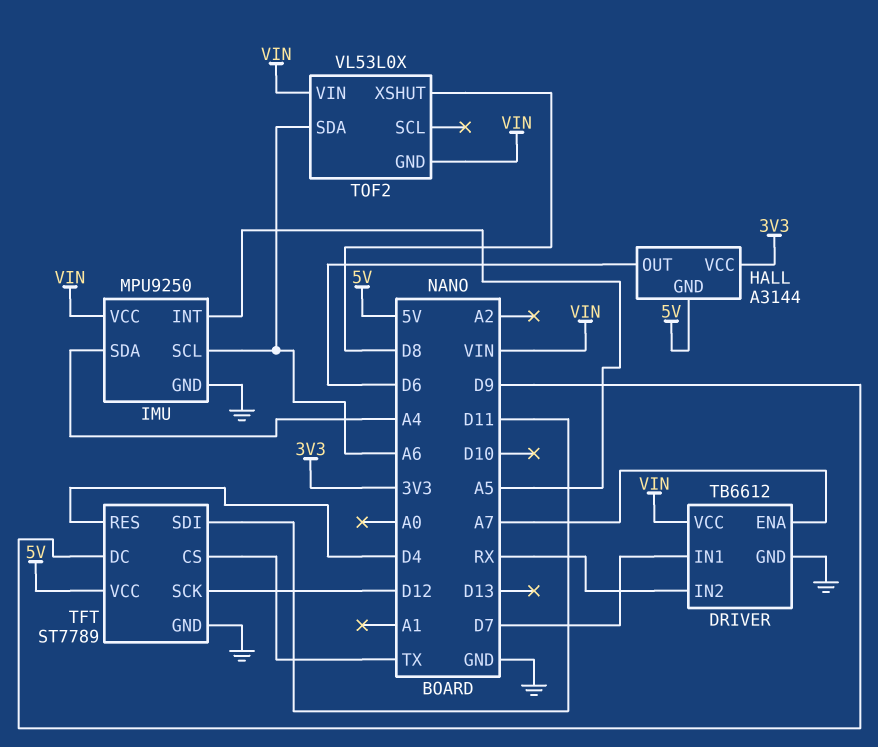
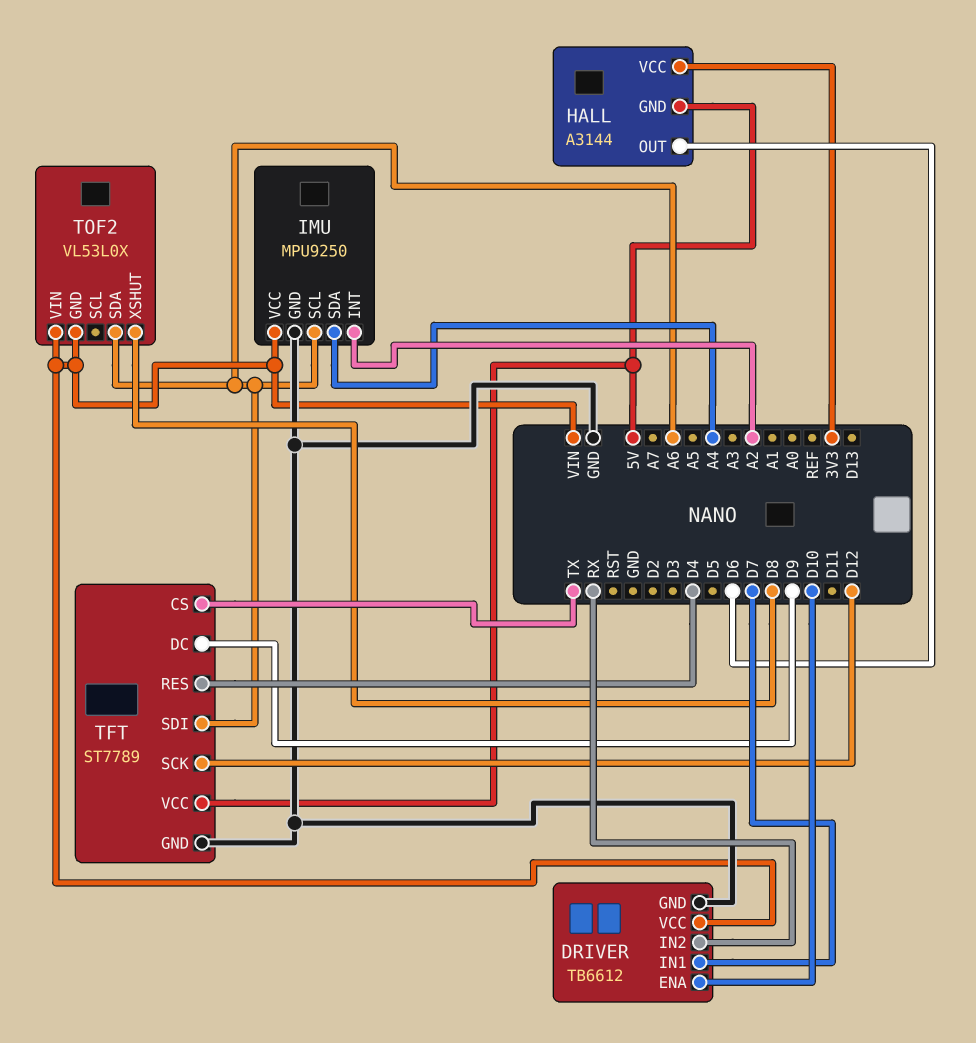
DRIVER pin ENA: A7 -> D10
IMU pin INT: A5 -> A2
TFT pin SDI: D11 -> A6

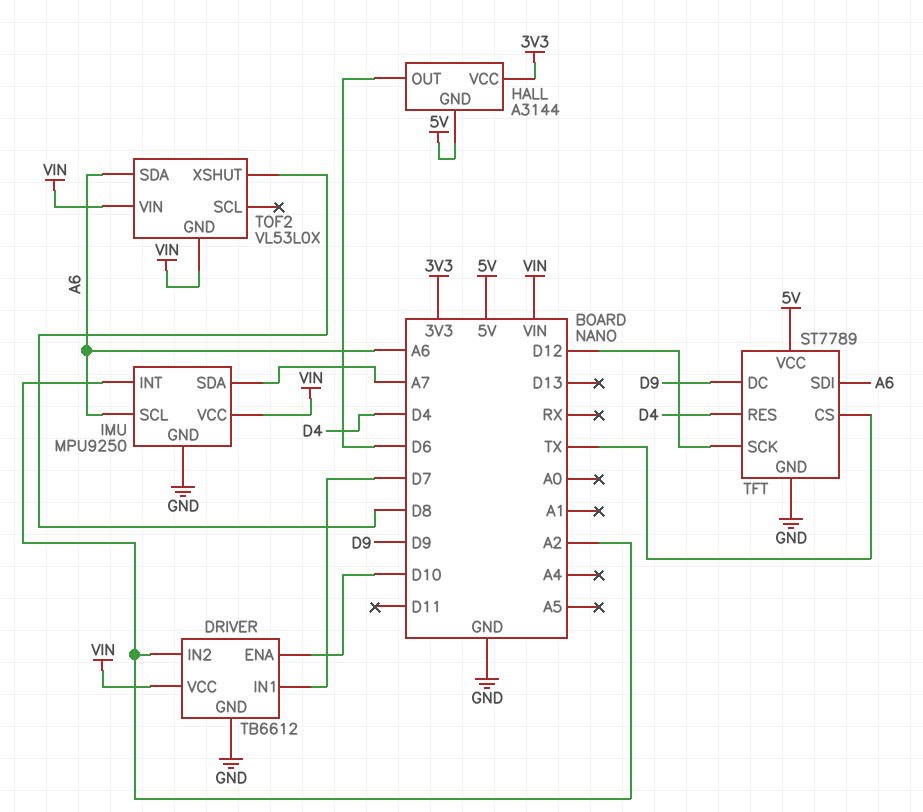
DRIVER pin IN2: RX -> A2
IMU pin SDA: A4 -> A7

